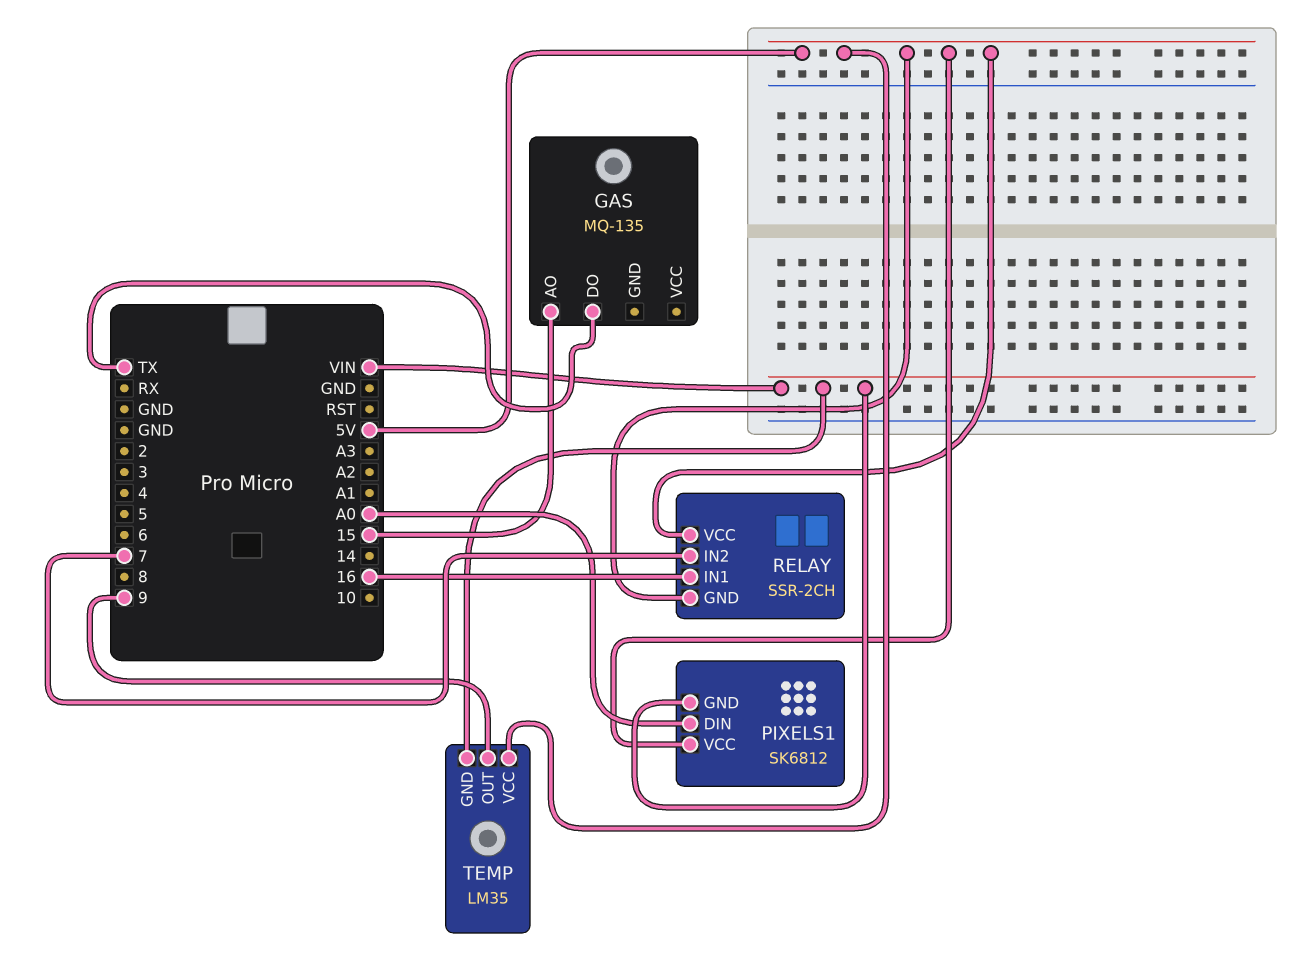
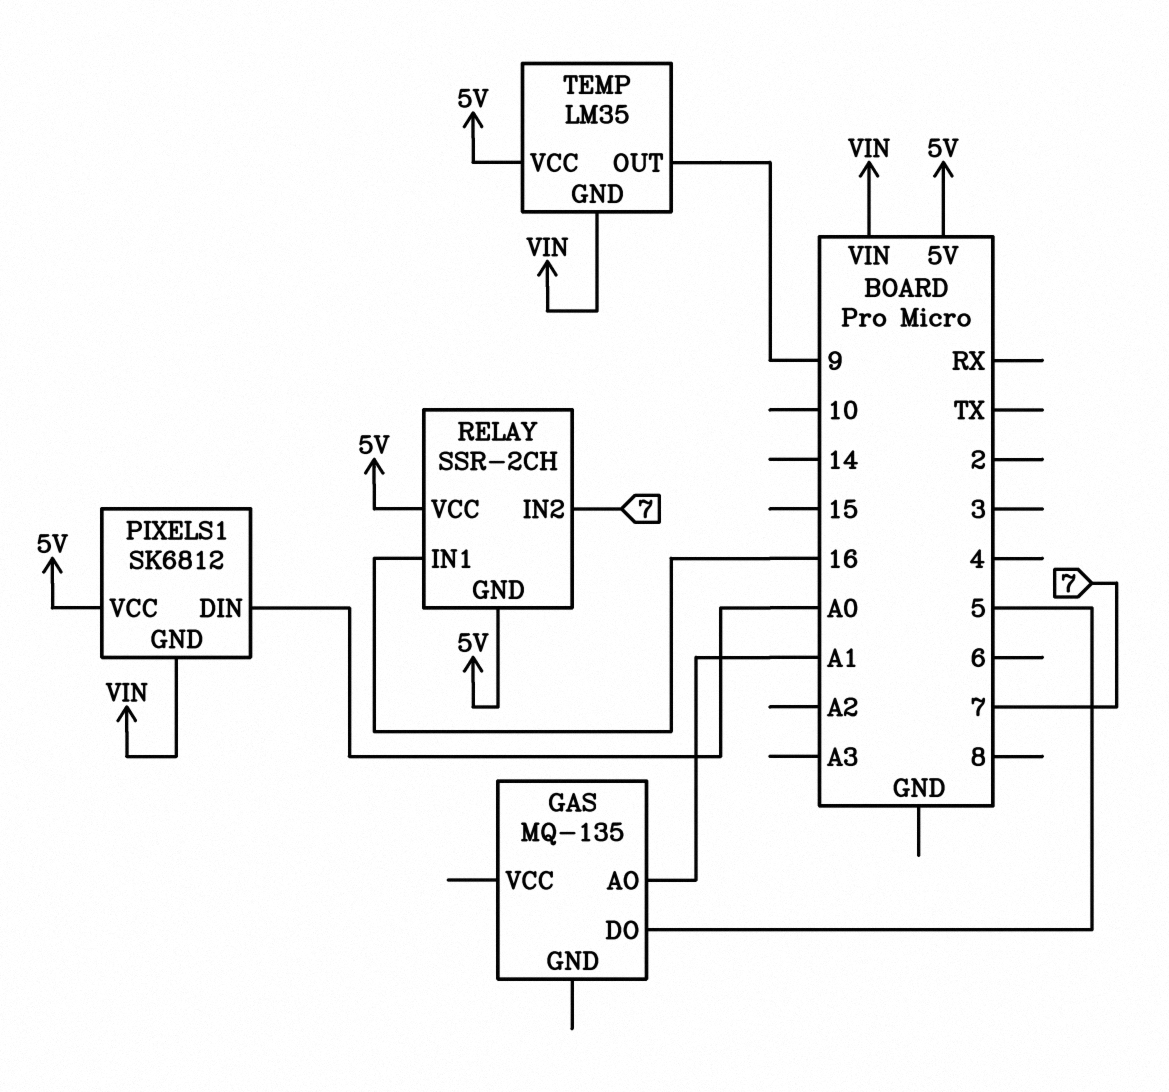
GAS pin AO: 15 -> A1
GAS pin DO: TX -> 5

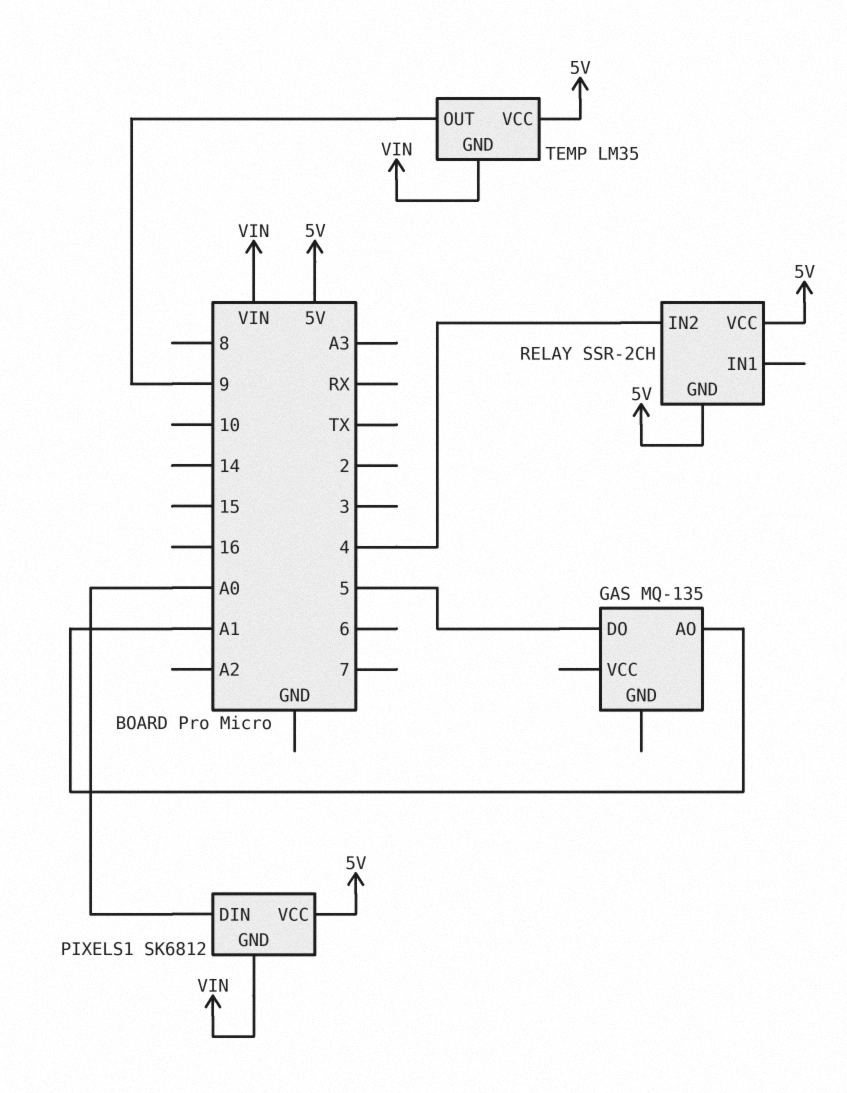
RELAY pin IN1: 16 -> none
RELAY pin IN2: 7 -> 4

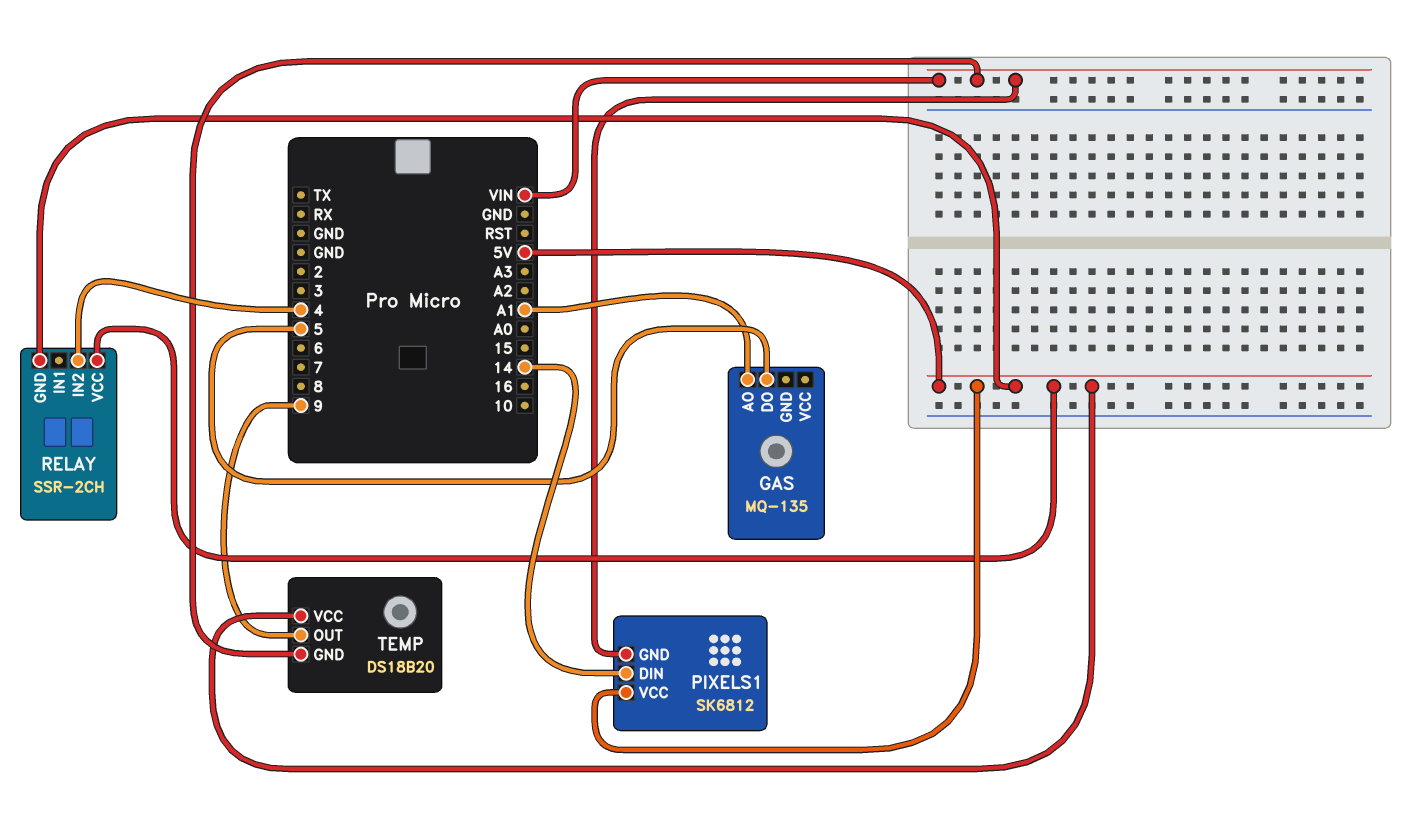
PIXELS1 pin DIN: A0 -> 14
TEMP: LM35 -> DS18B20

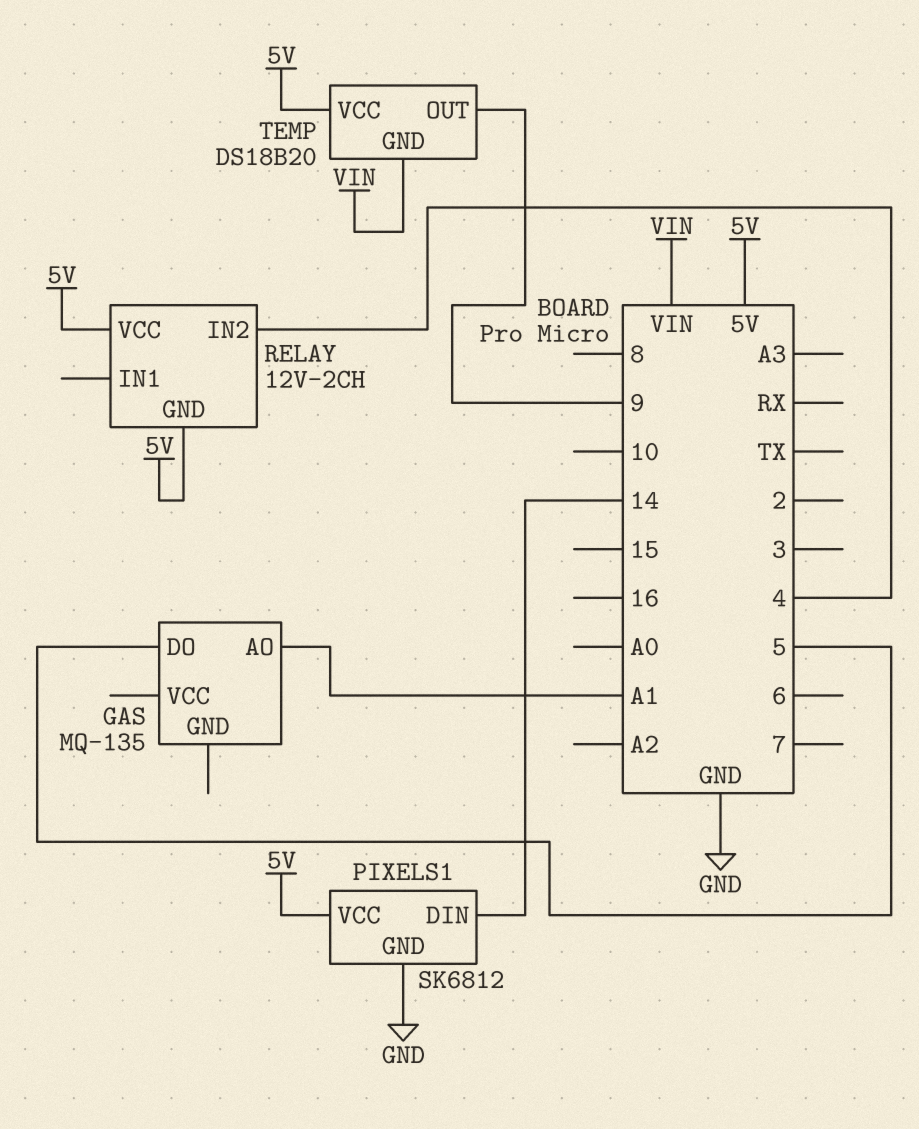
PIXELS1 pin GND: VIN -> GND
RELAY: SSR-2CH -> 12V-2CH

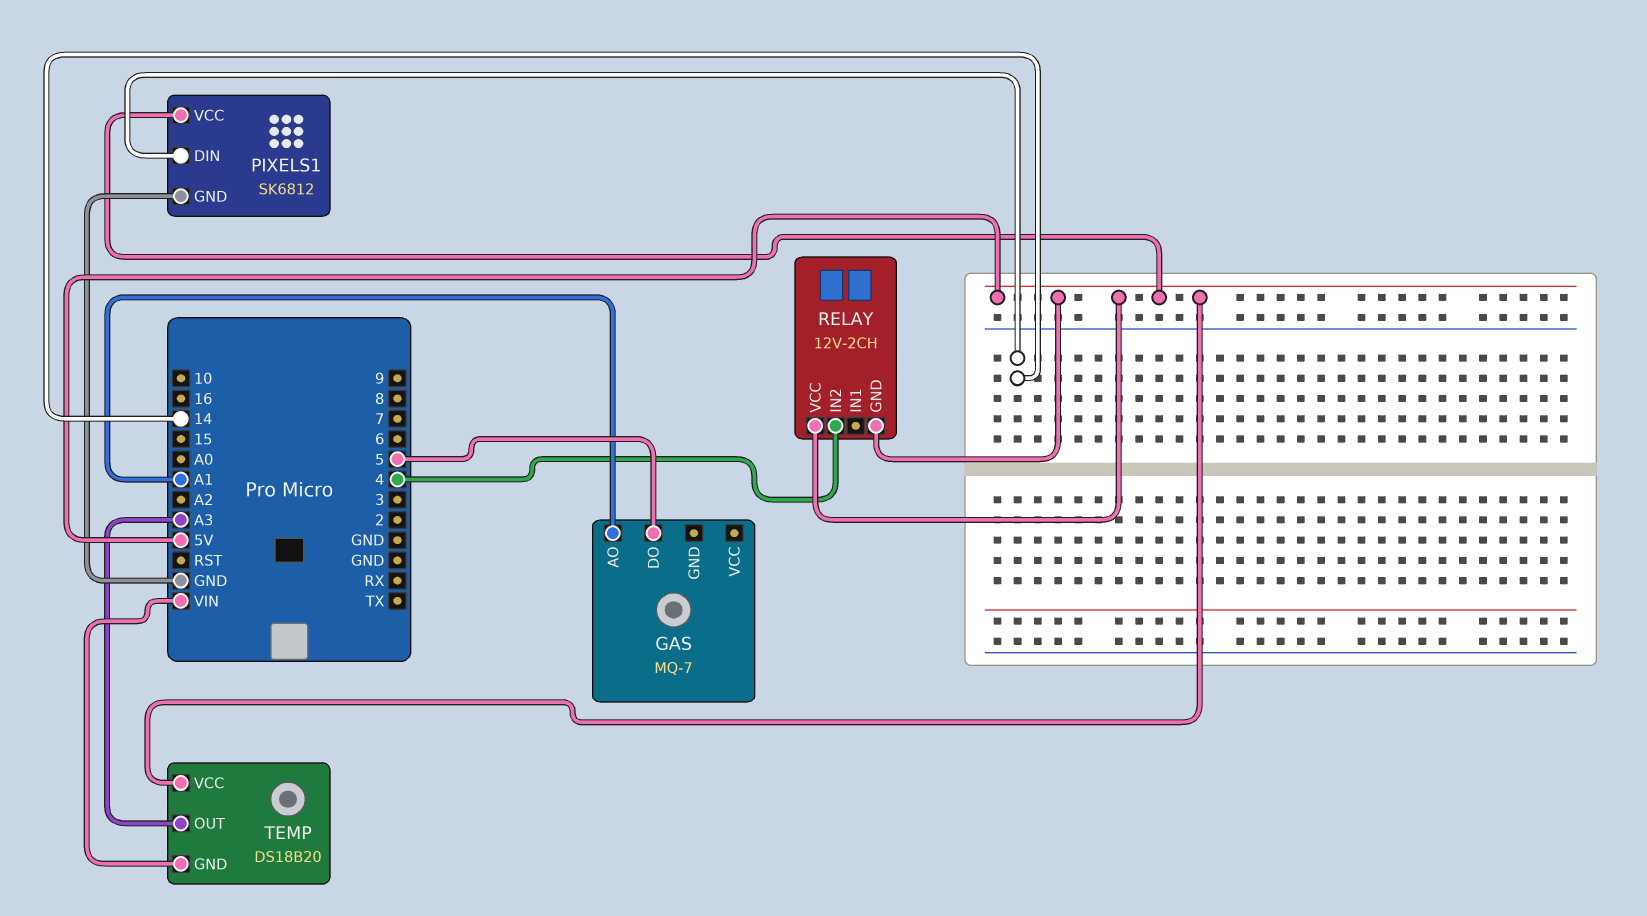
GAS: MQ-135 -> MQ-7
TEMP pin OUT: 9 -> A3

